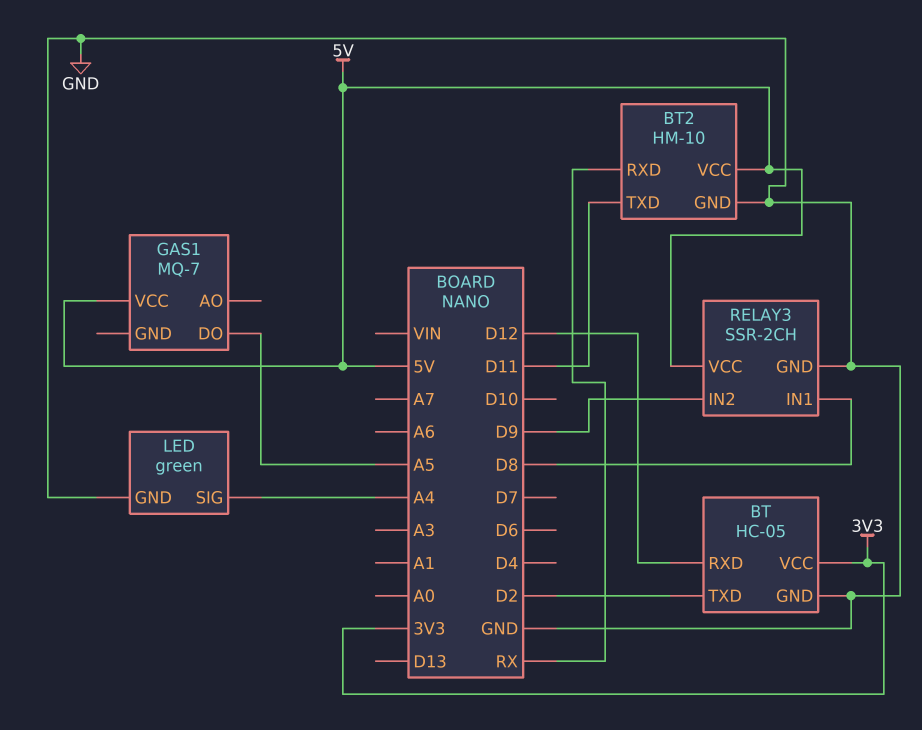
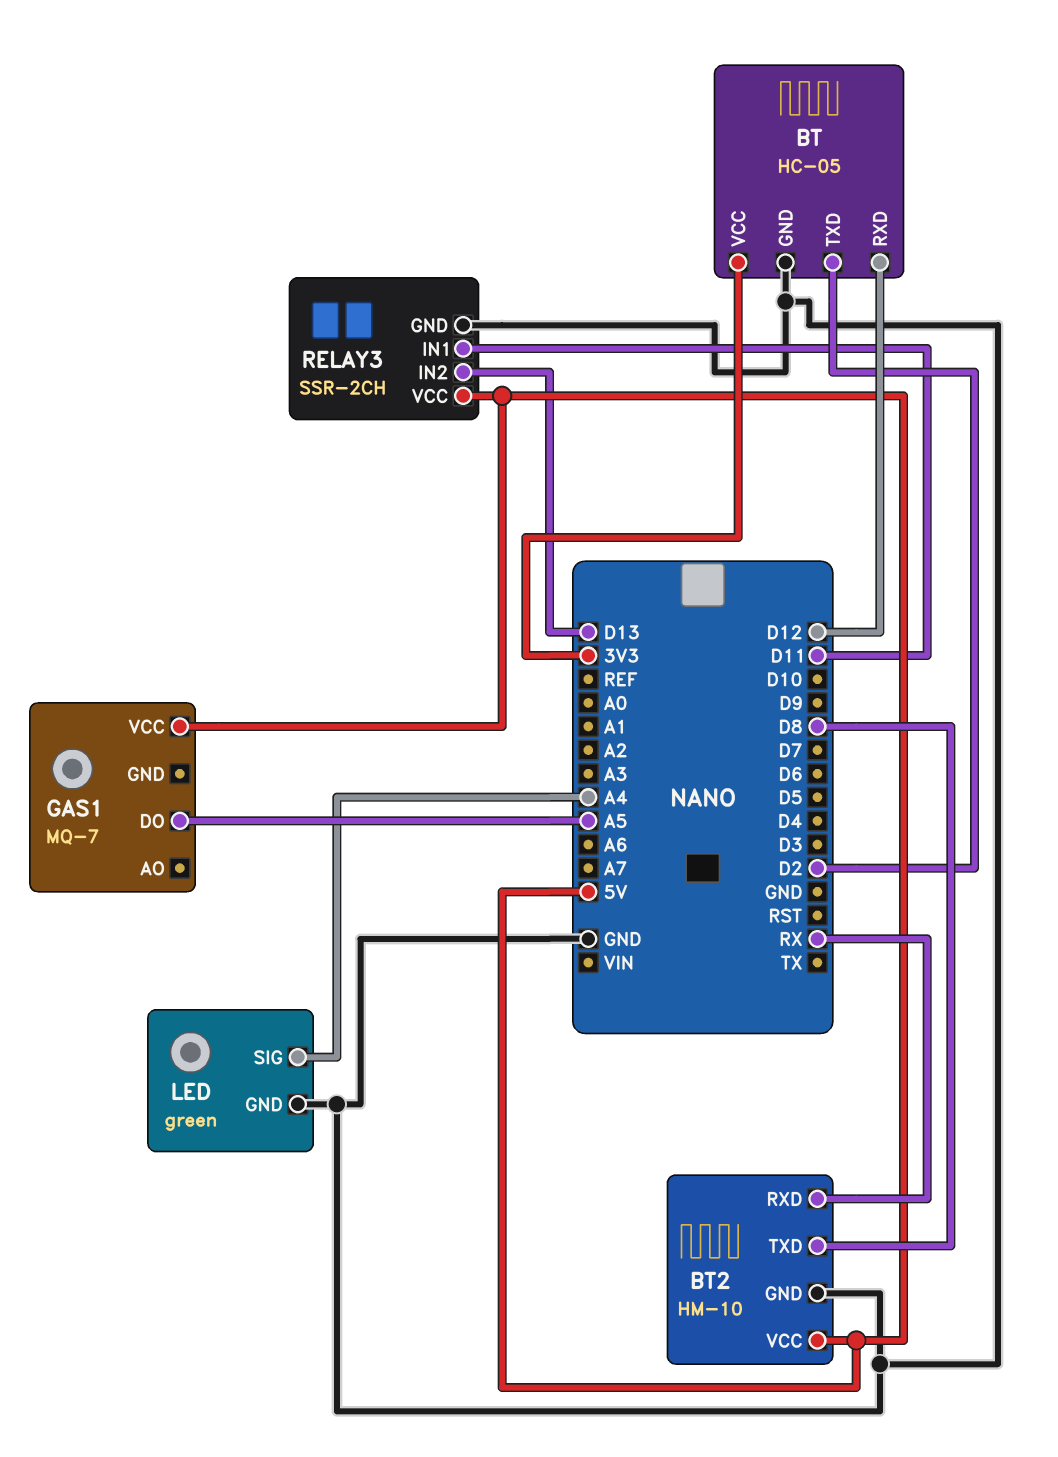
BT2 pin TXD: D11 -> D8
RELAY3 pin IN1: D8 -> D11
RELAY3 pin IN2: D9 -> D13

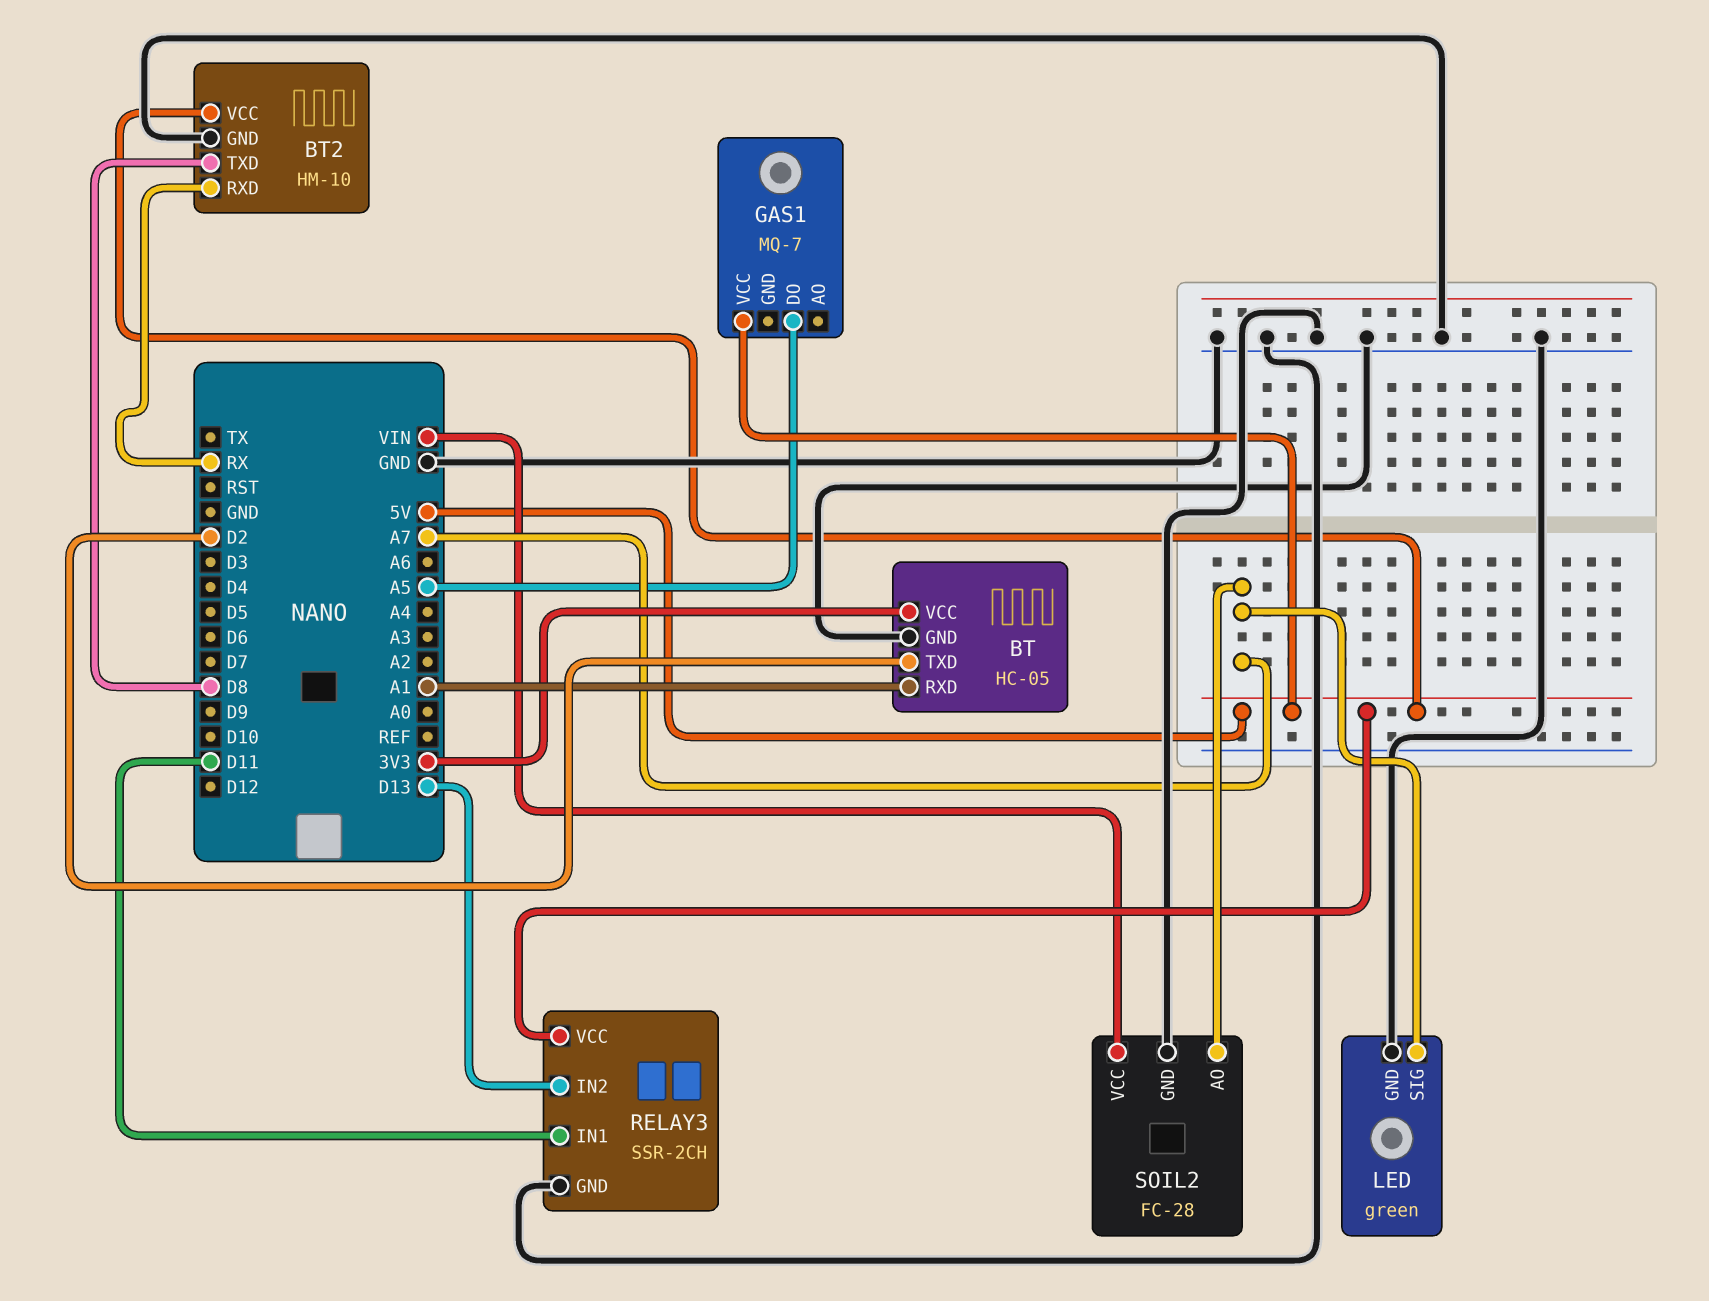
BT pin RXD: D12 -> A1
LED pin SIG: A4 -> A7
SOIL2: none -> FC-28
SOIL2 pin AO: none -> A7
SOIL2 pin GND: none -> GND
SOIL2 pin VCC: none -> VIN

